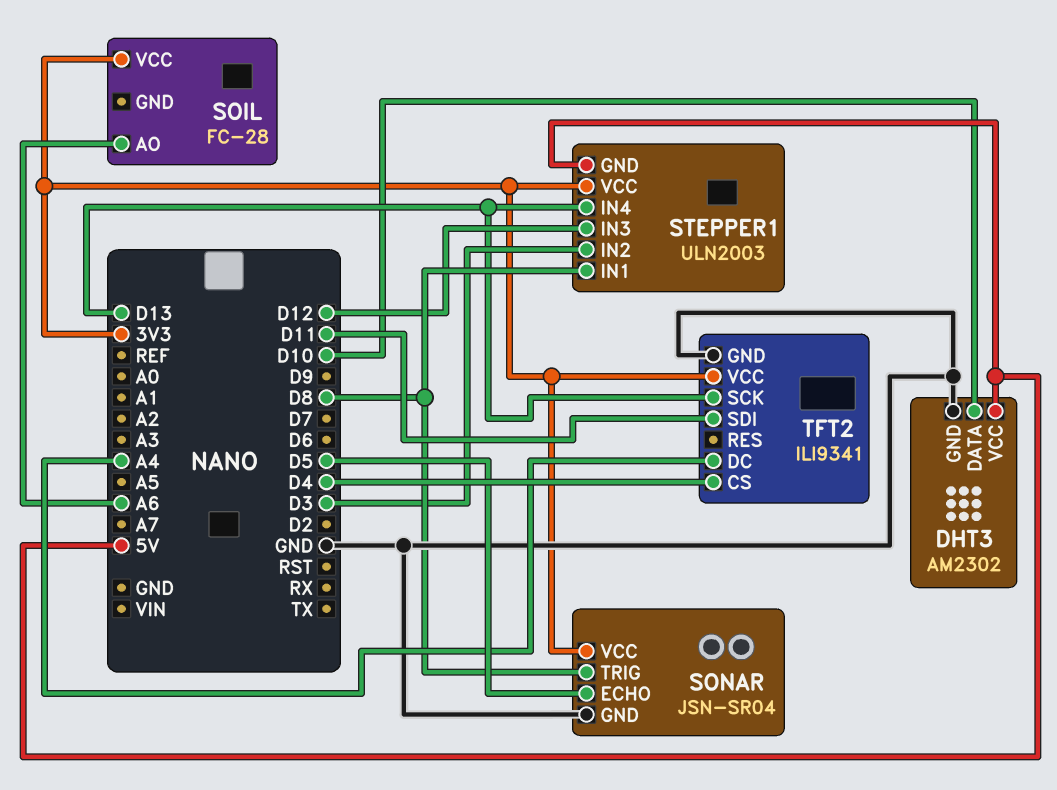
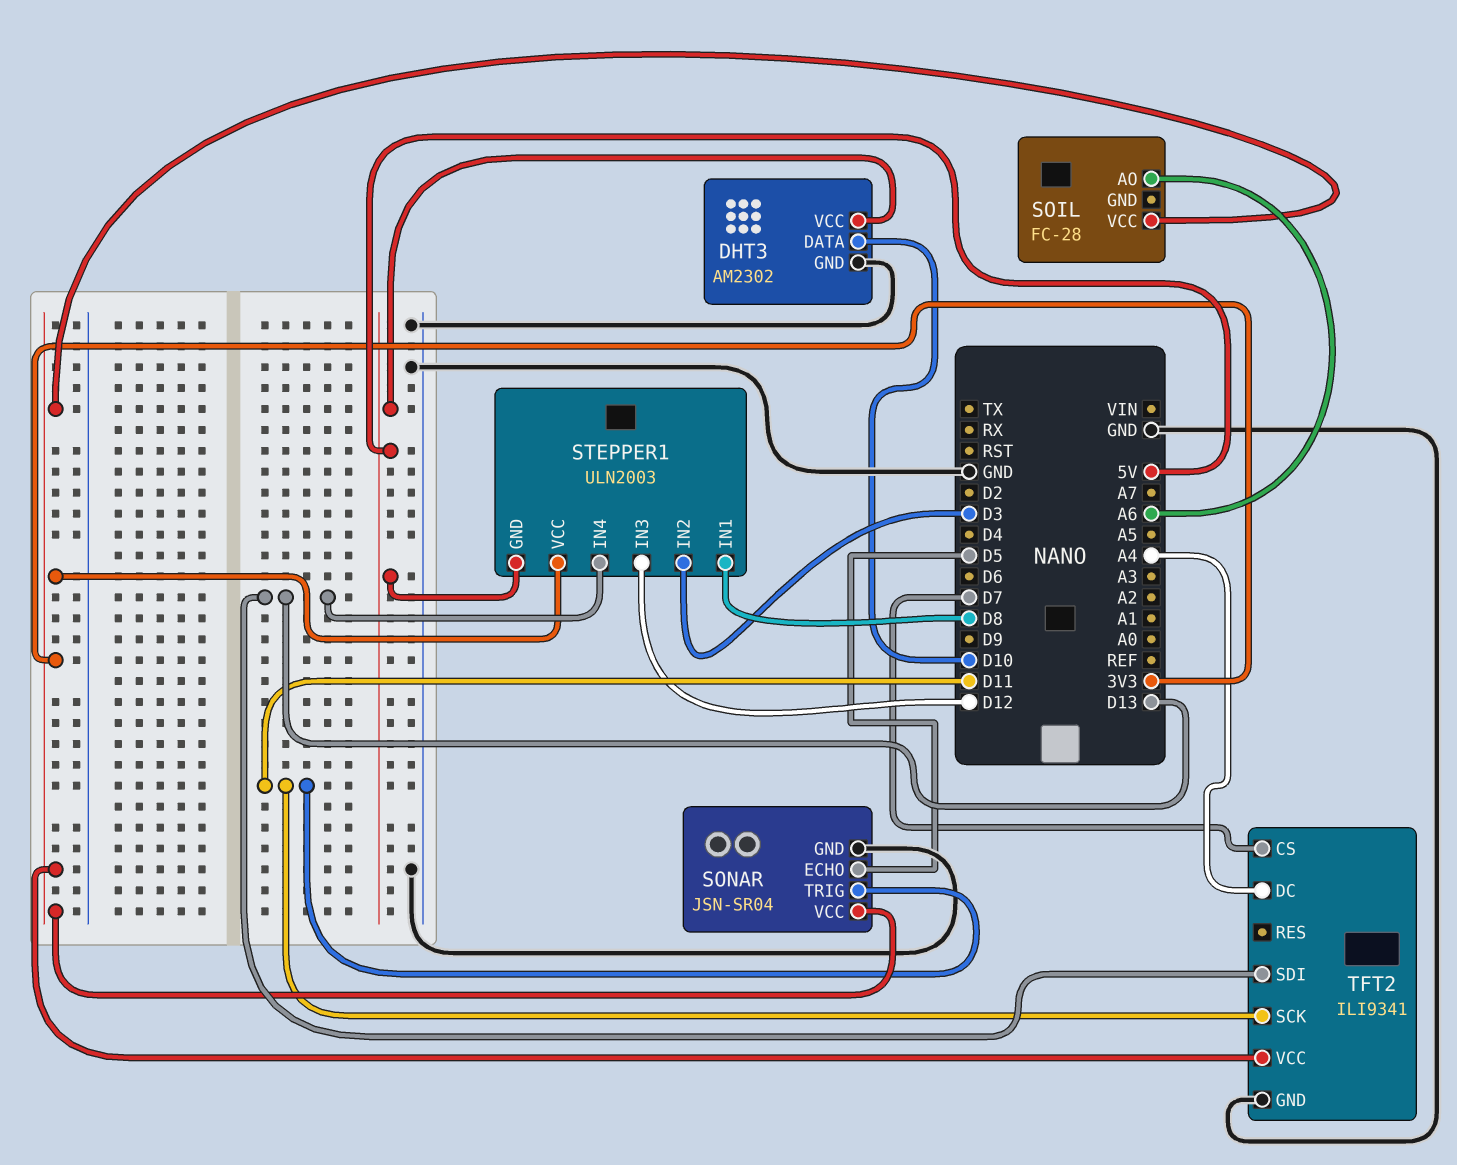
SONAR pin TRIG: D8 -> D11
TFT2 pin CS: D4 -> D7
TFT2 pin SCK: D13 -> D11
TFT2 pin SDI: D11 -> D13

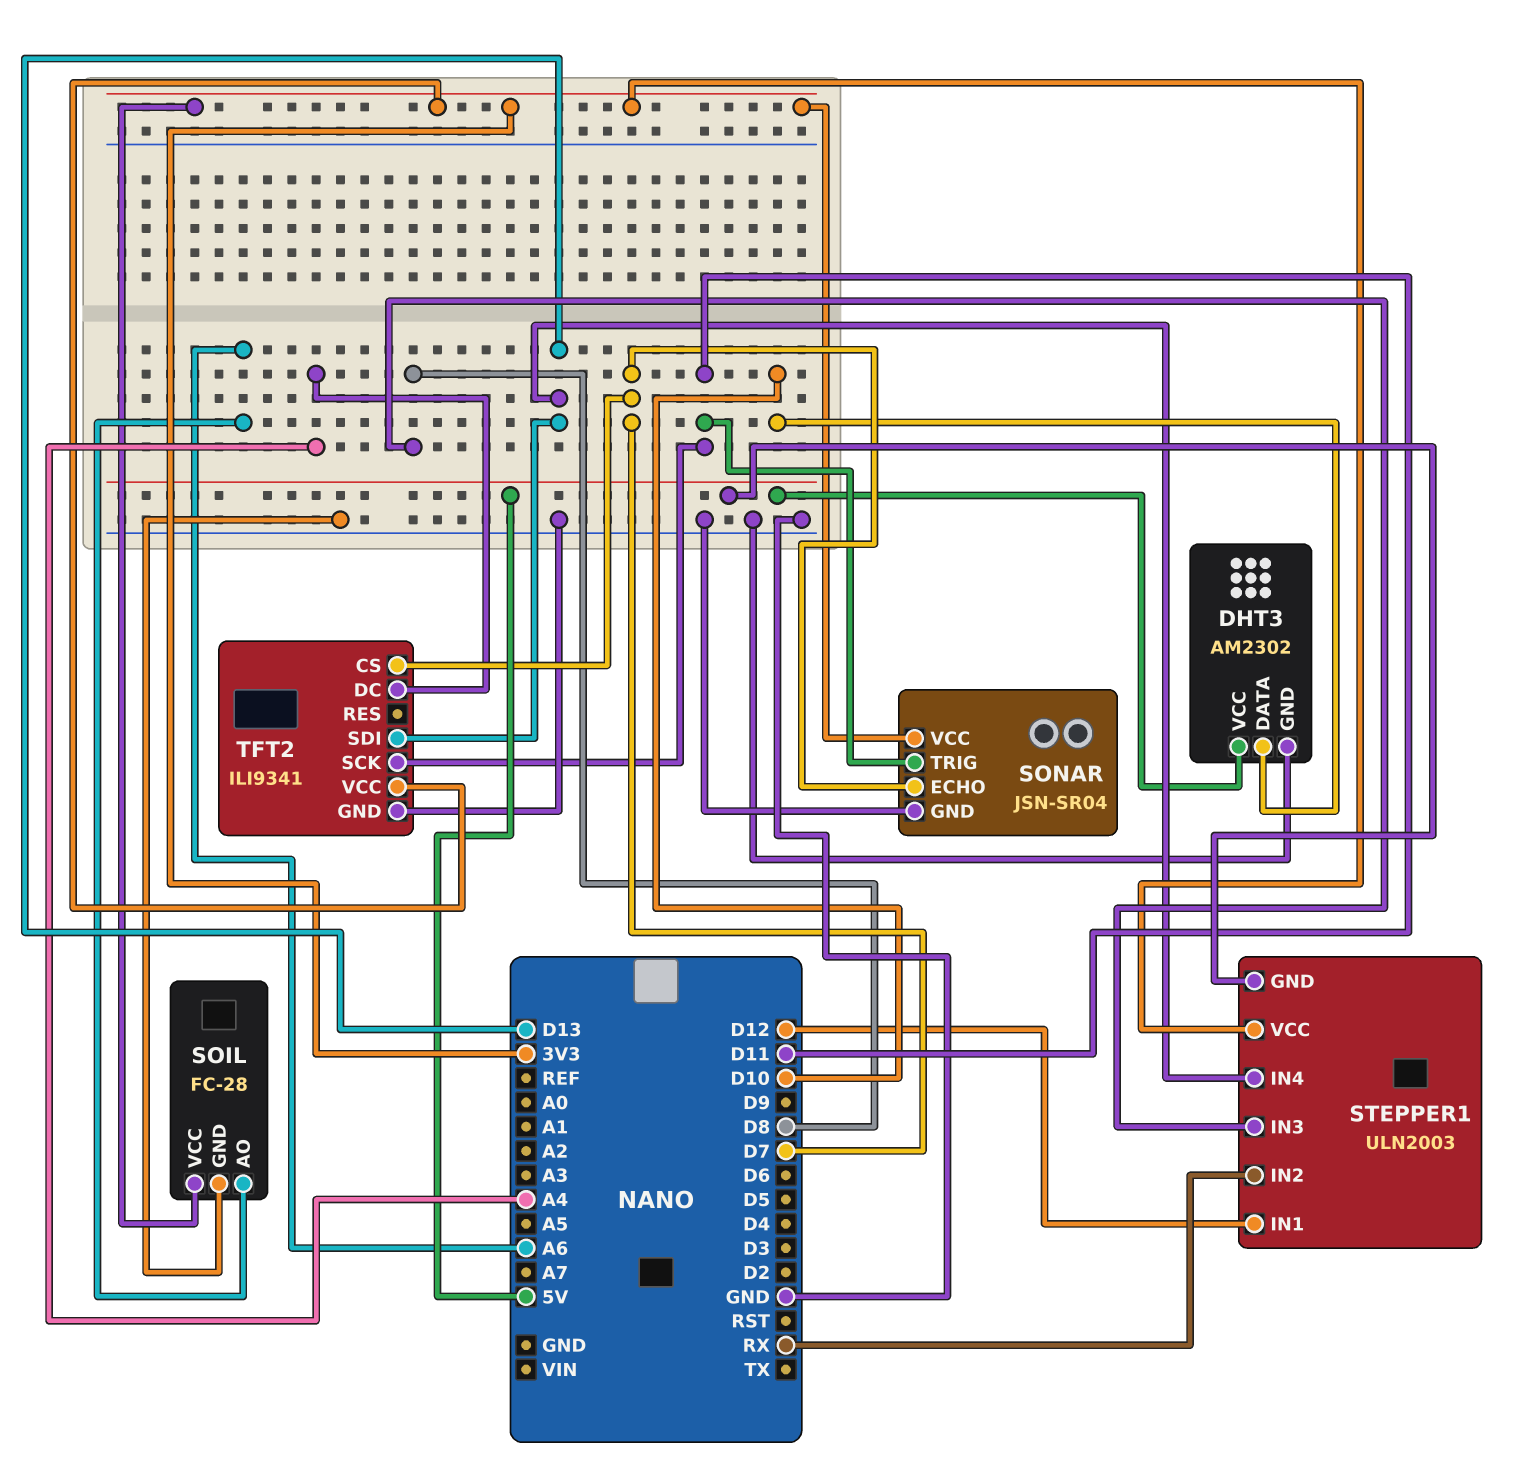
SOIL pin GND: none -> GND
SONAR pin ECHO: D5 -> D7
STEPPER1 pin IN1: D8 -> D12
STEPPER1 pin IN2: D3 -> RX
STEPPER1 pin IN3: D12 -> D8

